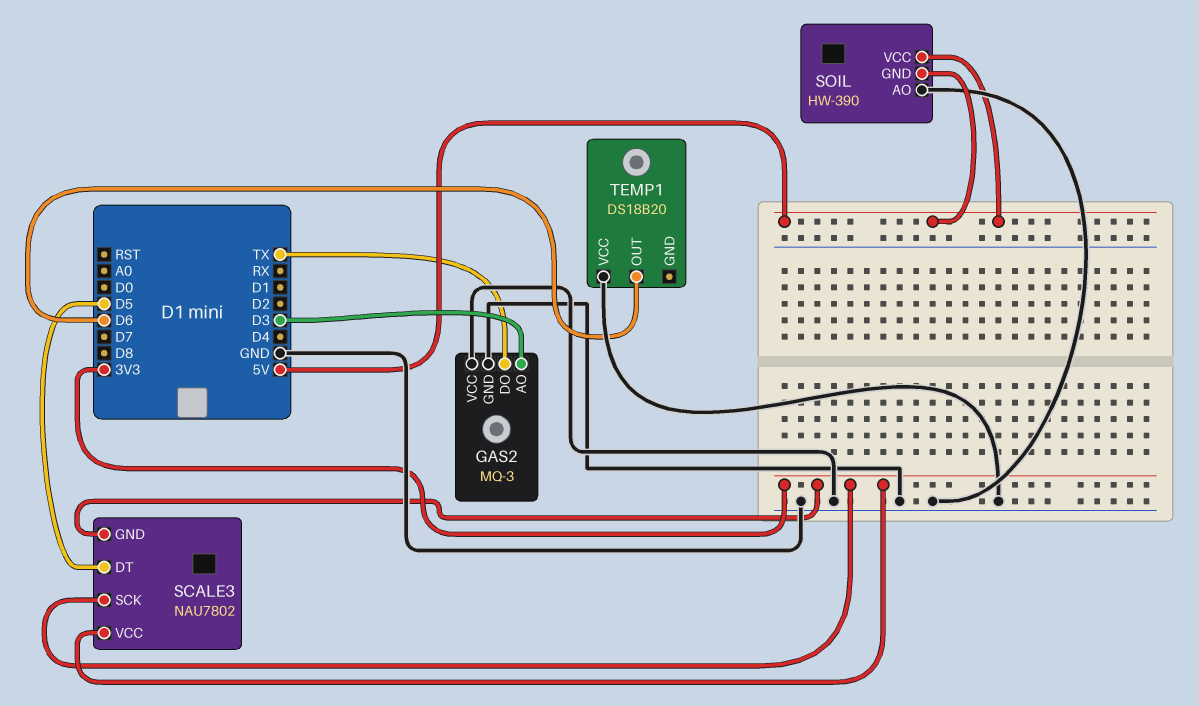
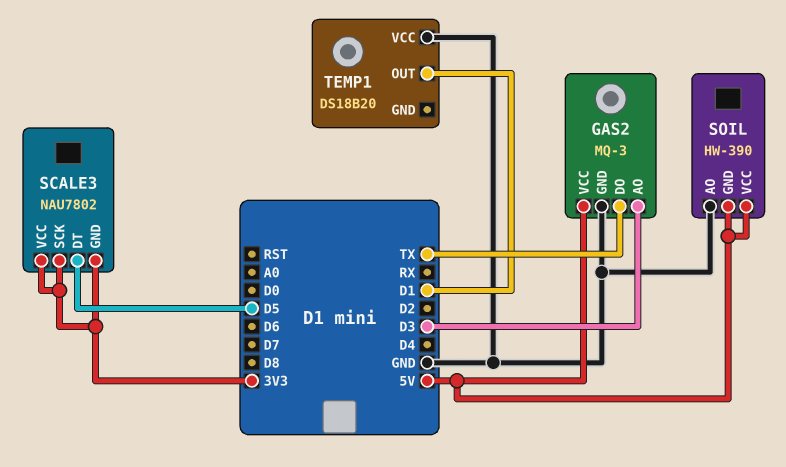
GAS2 pin VCC: GND -> 5V
TEMP1 pin OUT: D6 -> D1

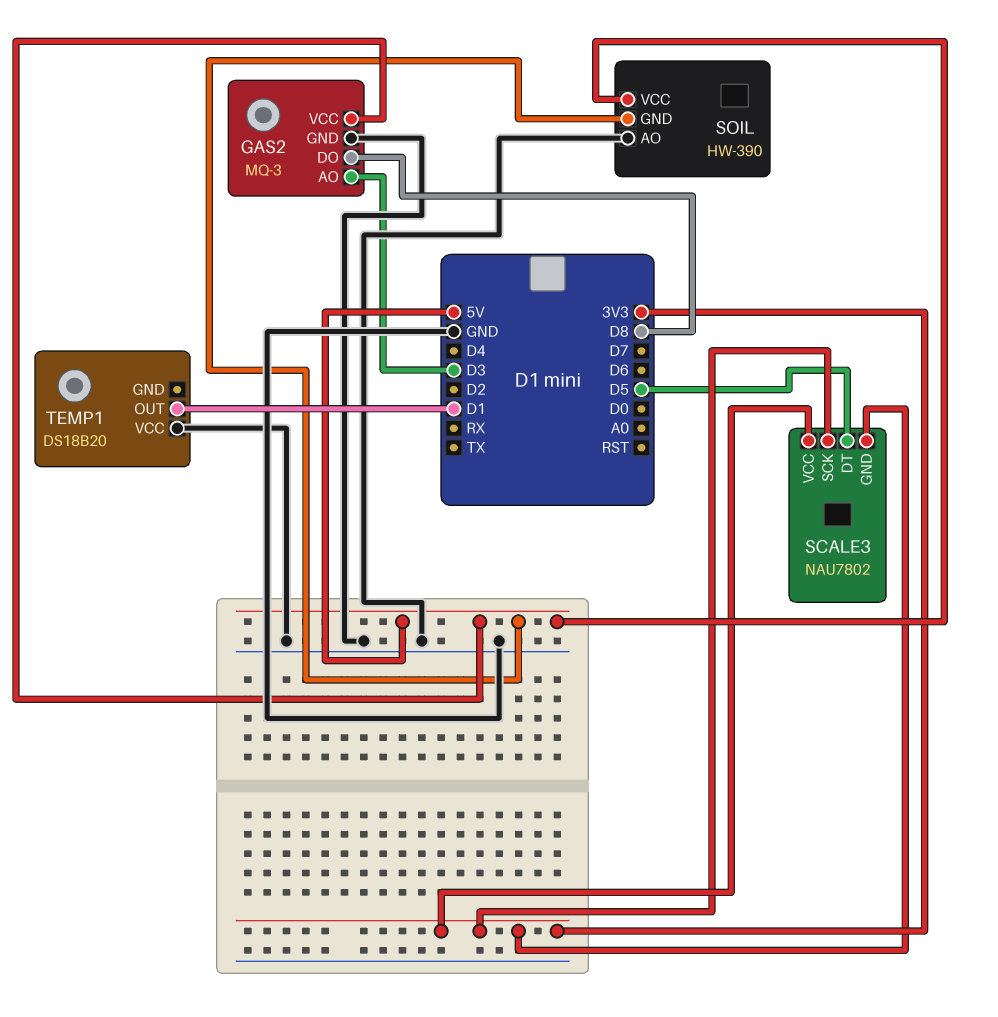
GAS2 pin DO: TX -> D8

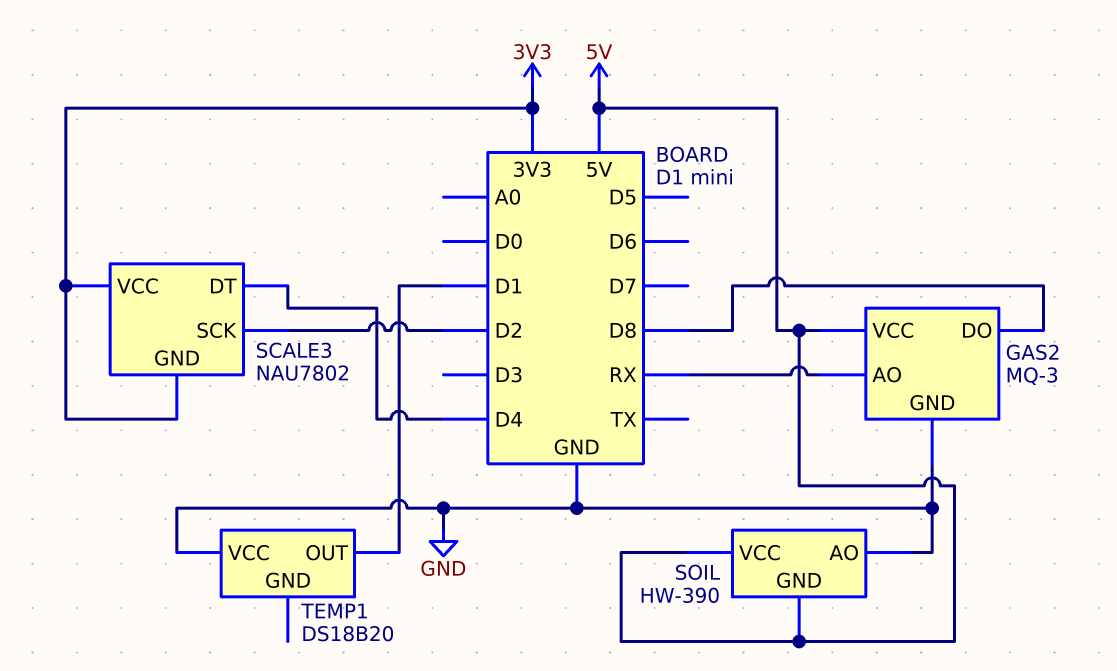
GAS2 pin AO: D3 -> RX
SCALE3 pin DT: D5 -> D4
SCALE3 pin SCK: 3V3 -> D2

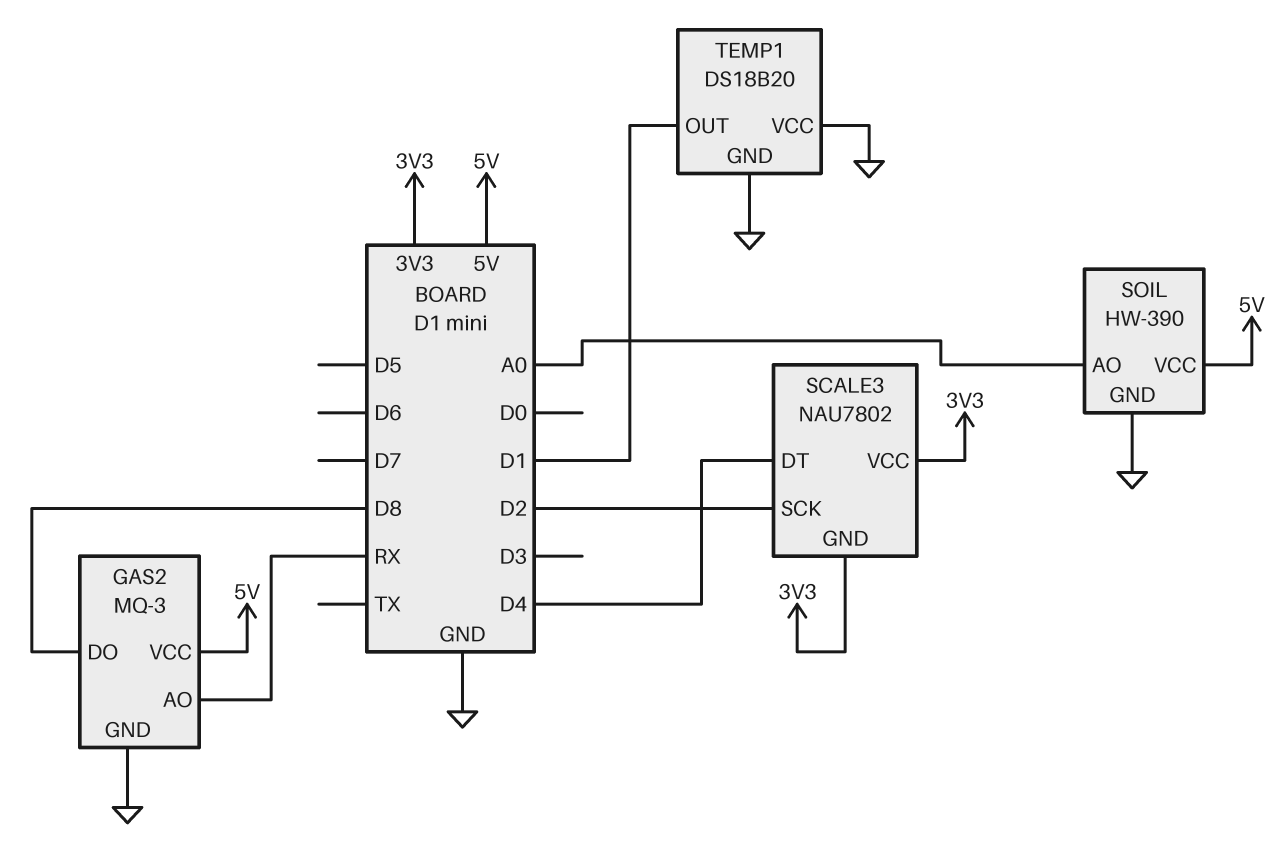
SOIL pin AO: GND -> A0
SOIL pin GND: 5V -> GND
TEMP1 pin GND: none -> GND

